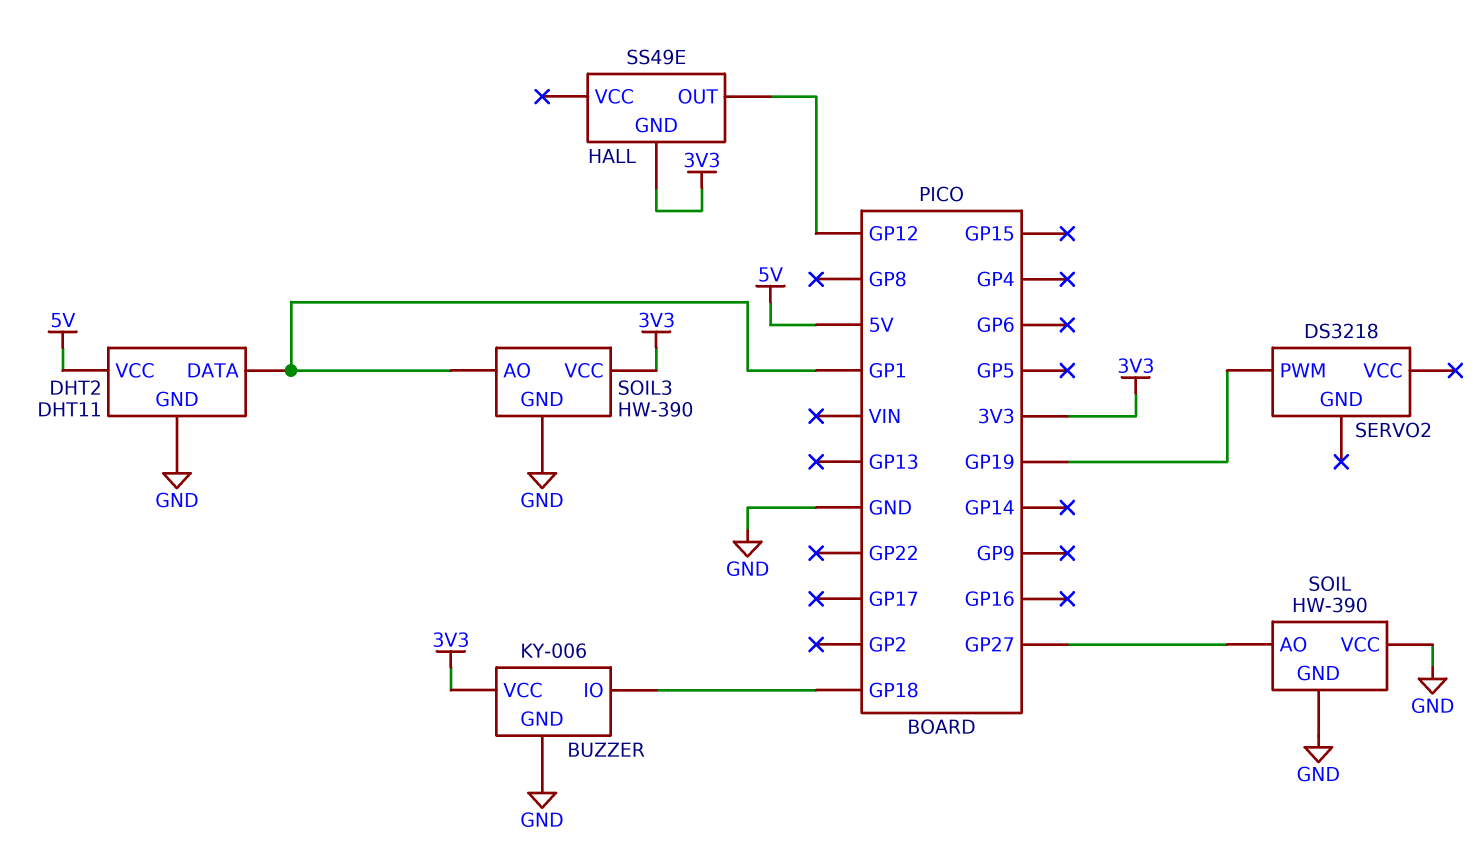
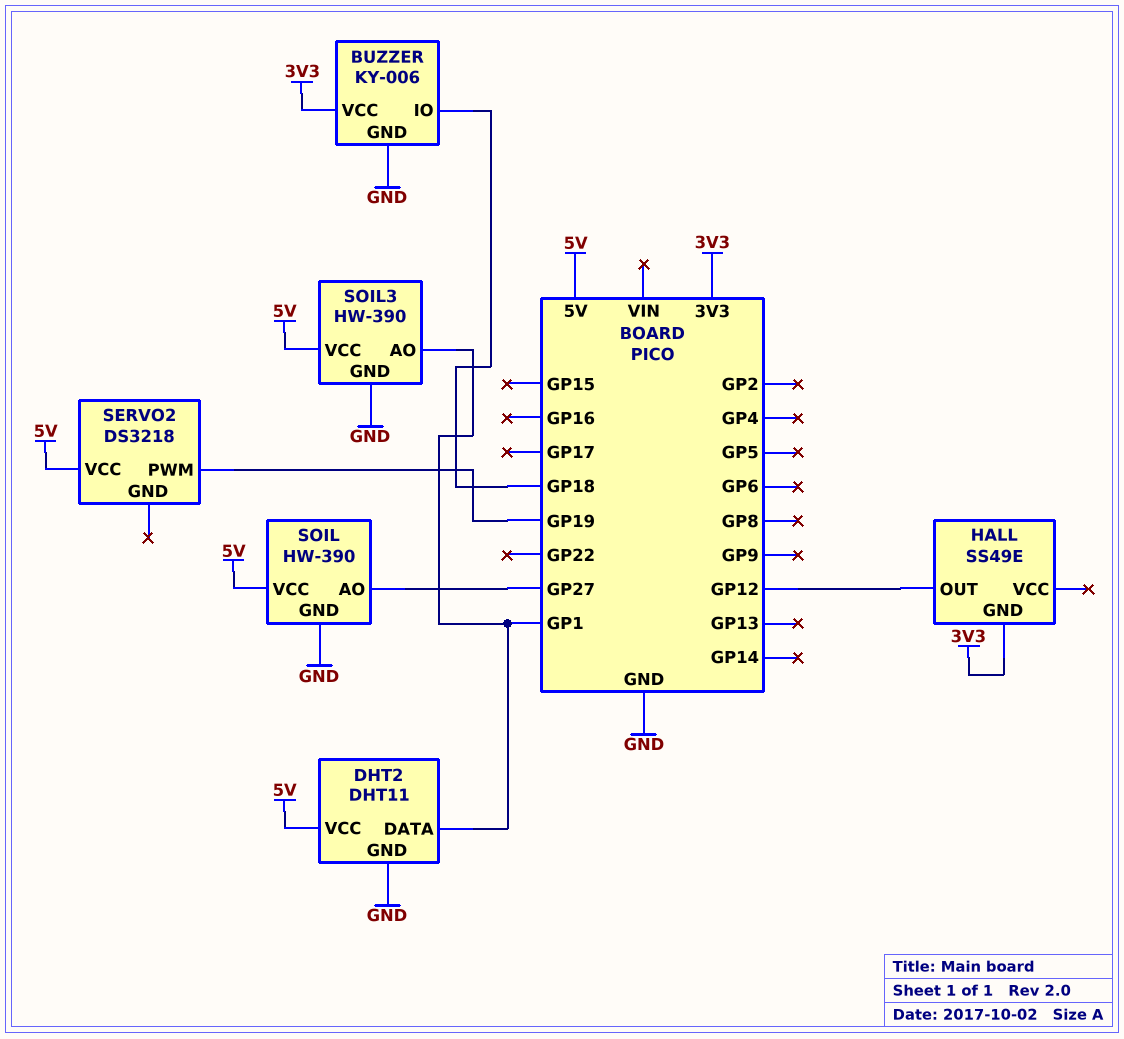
SERVO2 pin VCC: none -> 5V
SOIL pin VCC: GND -> 5V
SOIL3 pin VCC: 3V3 -> 5V

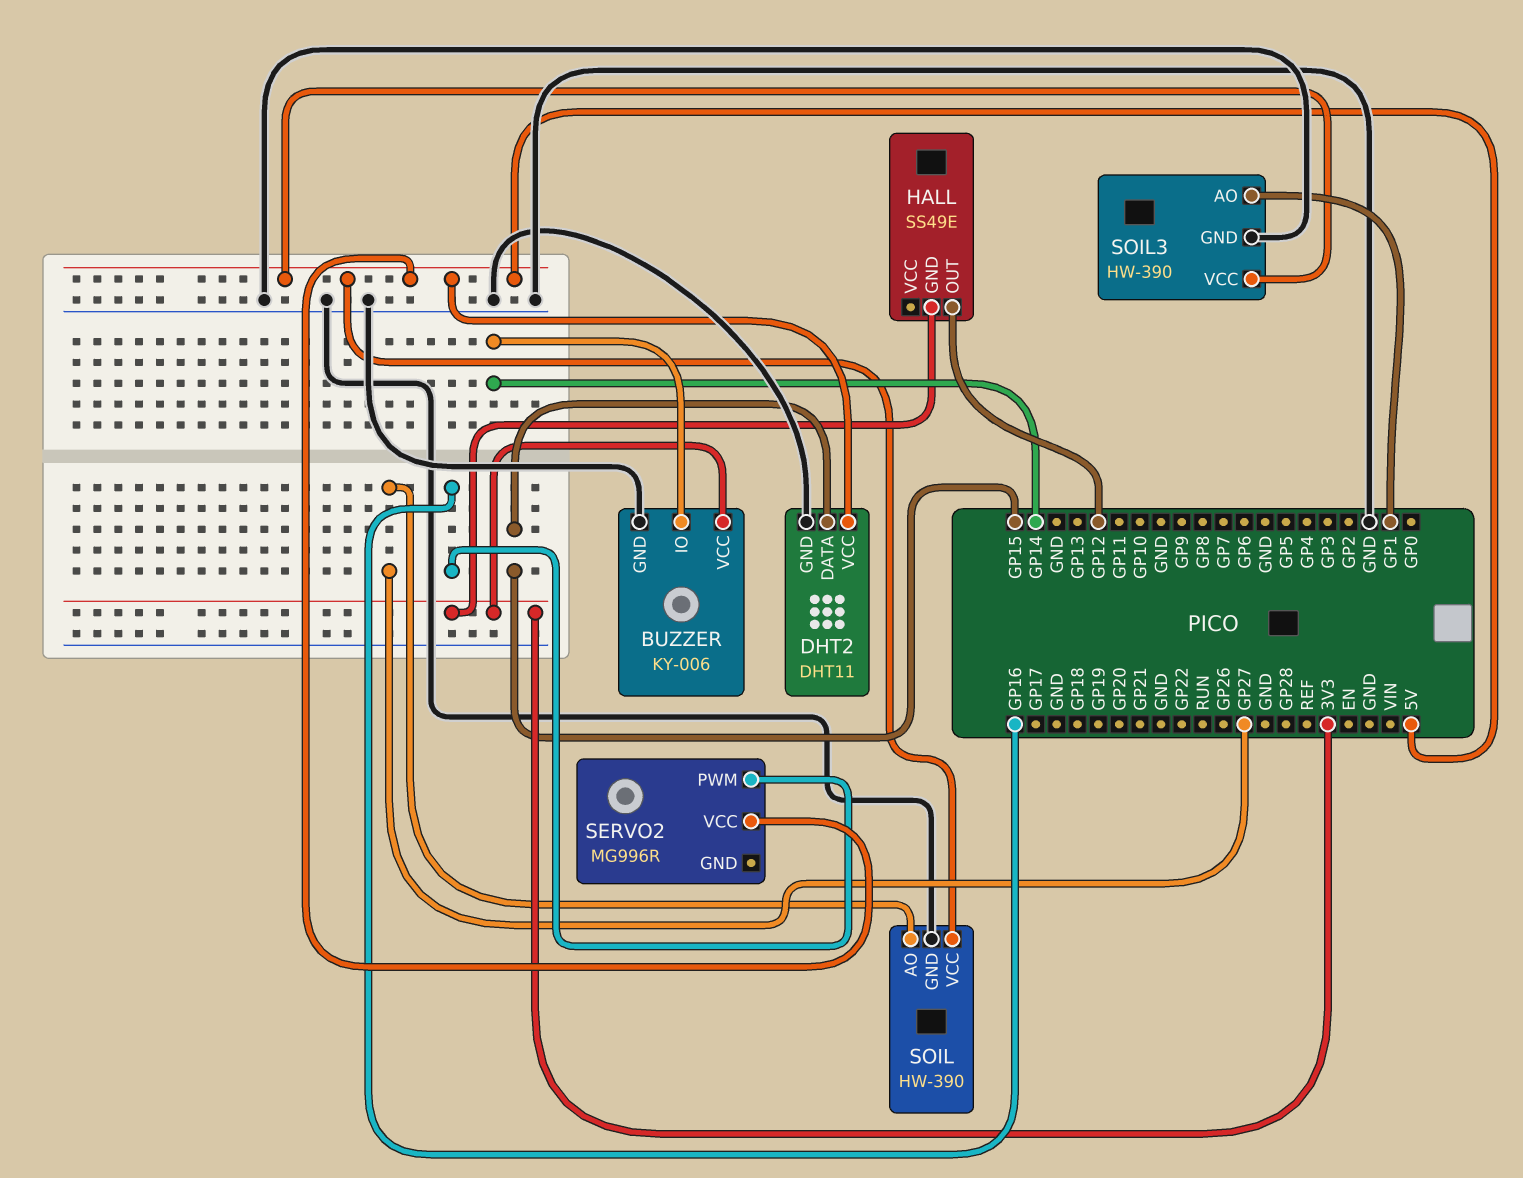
BUZZER pin IO: GP18 -> GP14
DHT2 pin DATA: GP1 -> GP15
SERVO2: DS3218 -> MG996R
SERVO2 pin PWM: GP19 -> GP16

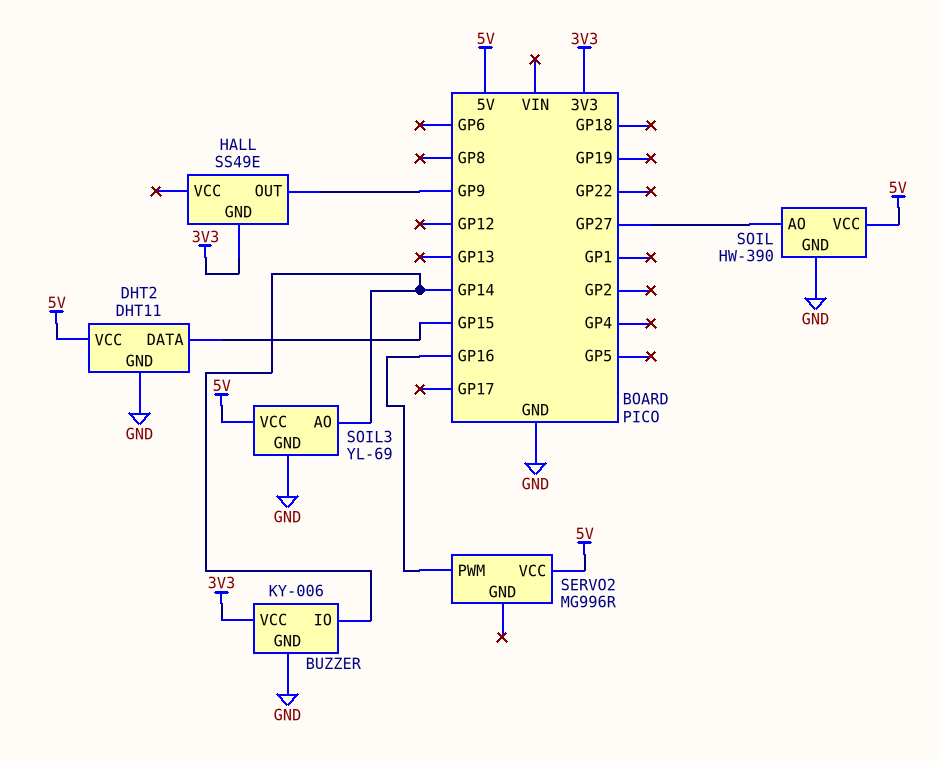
HALL pin OUT: GP12 -> GP9
SOIL3: HW-390 -> YL-69
SOIL3 pin AO: GP1 -> GP14

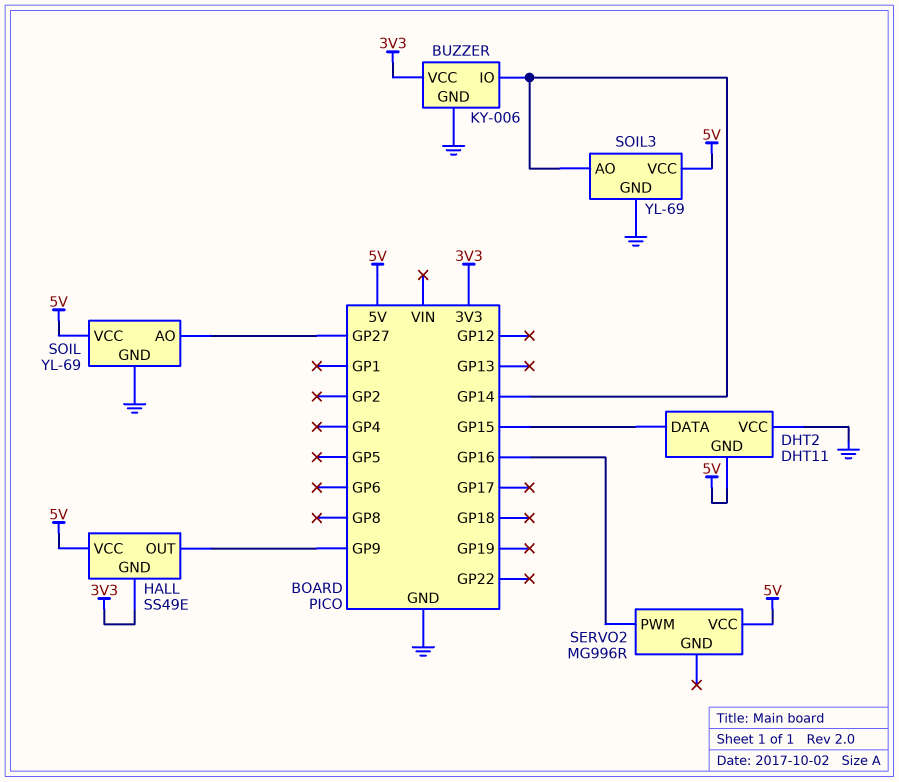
DHT2 pin GND: GND -> 5V
DHT2 pin VCC: 5V -> GND
HALL pin VCC: none -> 5V
SOIL: HW-390 -> YL-69

